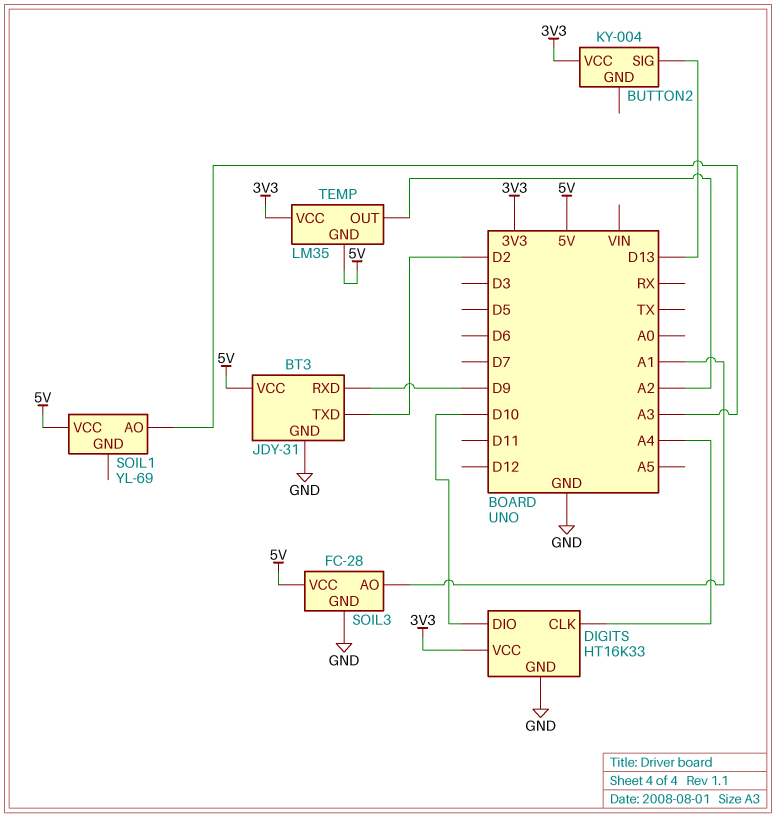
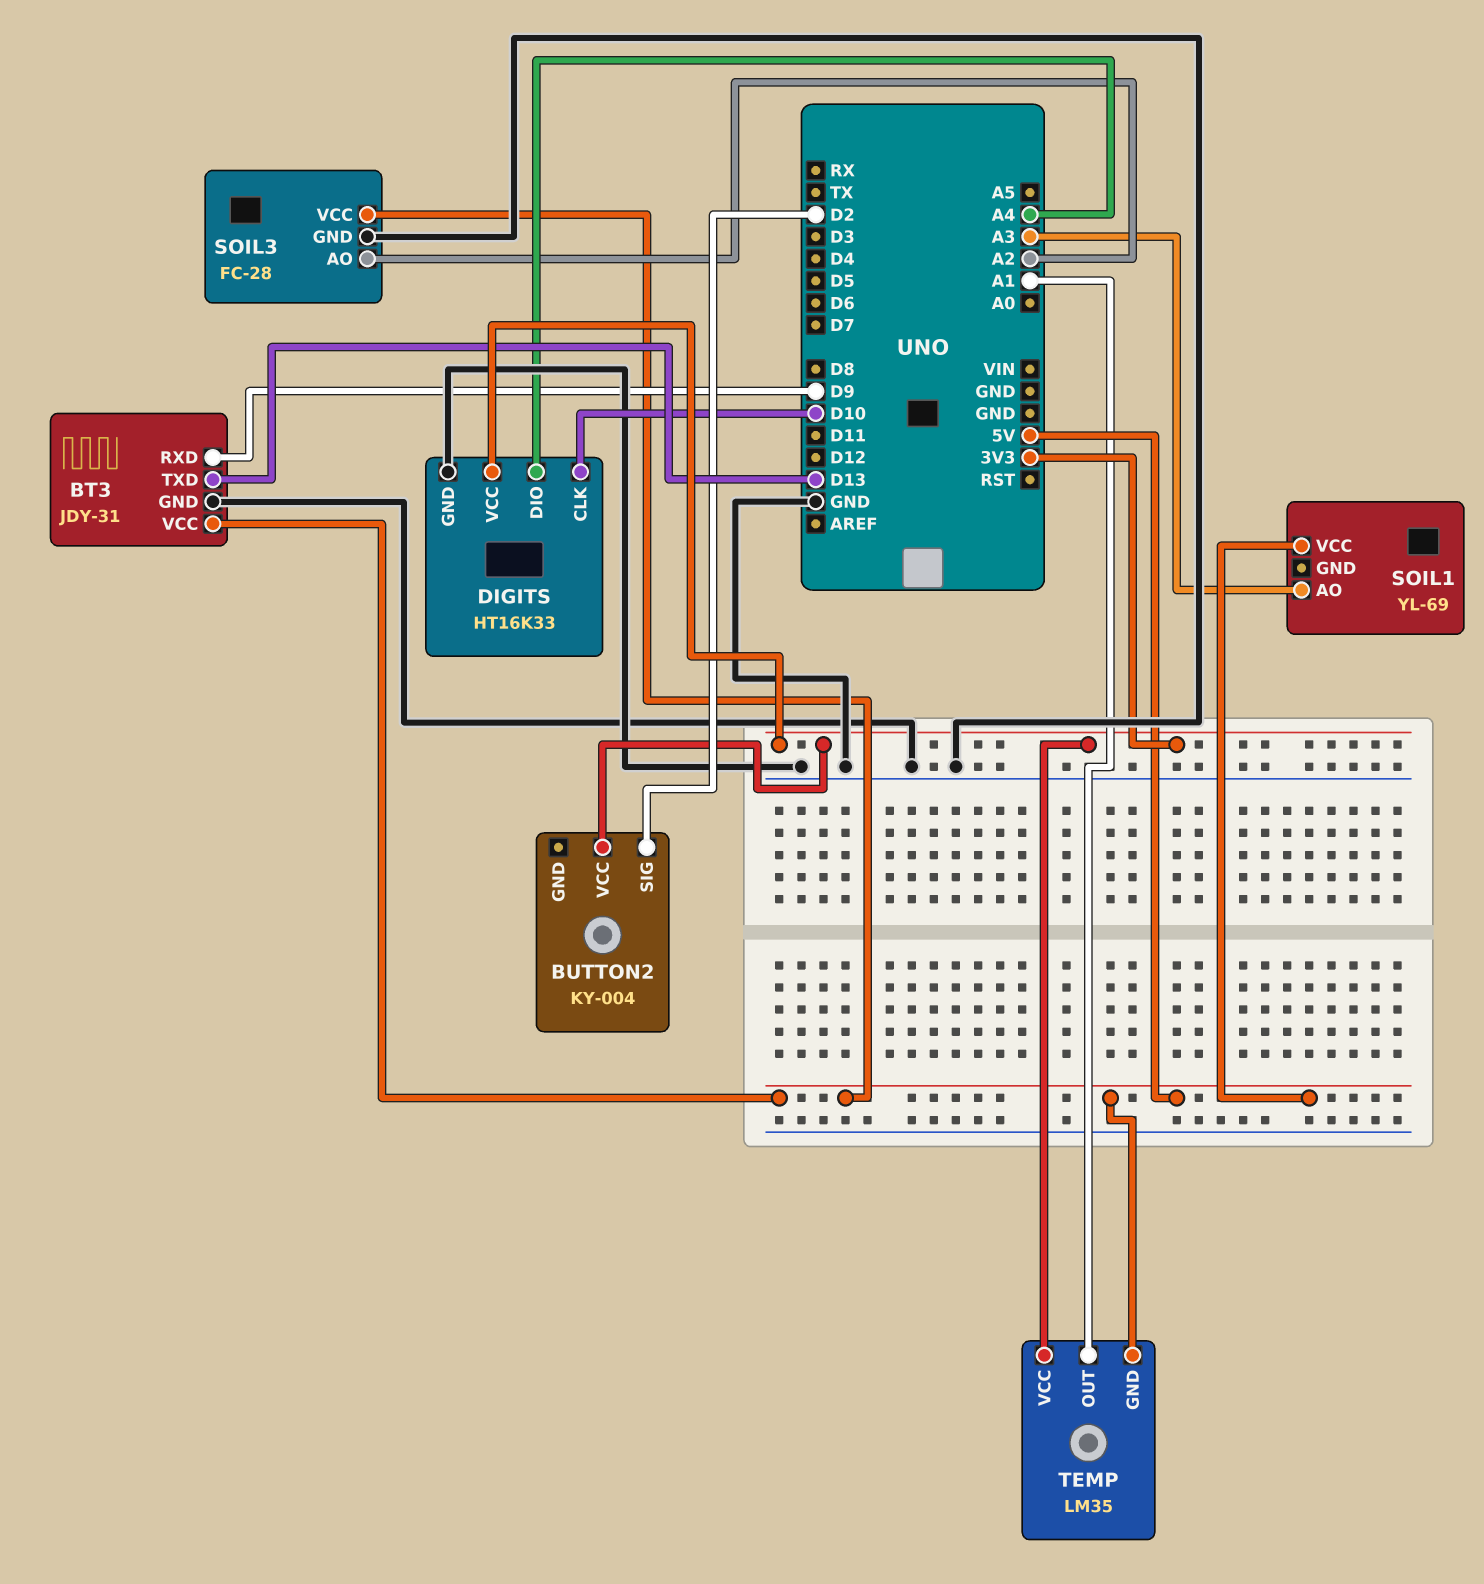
BT3 pin TXD: D2 -> D13
BUTTON2 pin SIG: D13 -> D2
DIGITS pin CLK: A4 -> D10
DIGITS pin DIO: D10 -> A4
SOIL3 pin AO: A1 -> A2
TEMP pin OUT: A2 -> A1

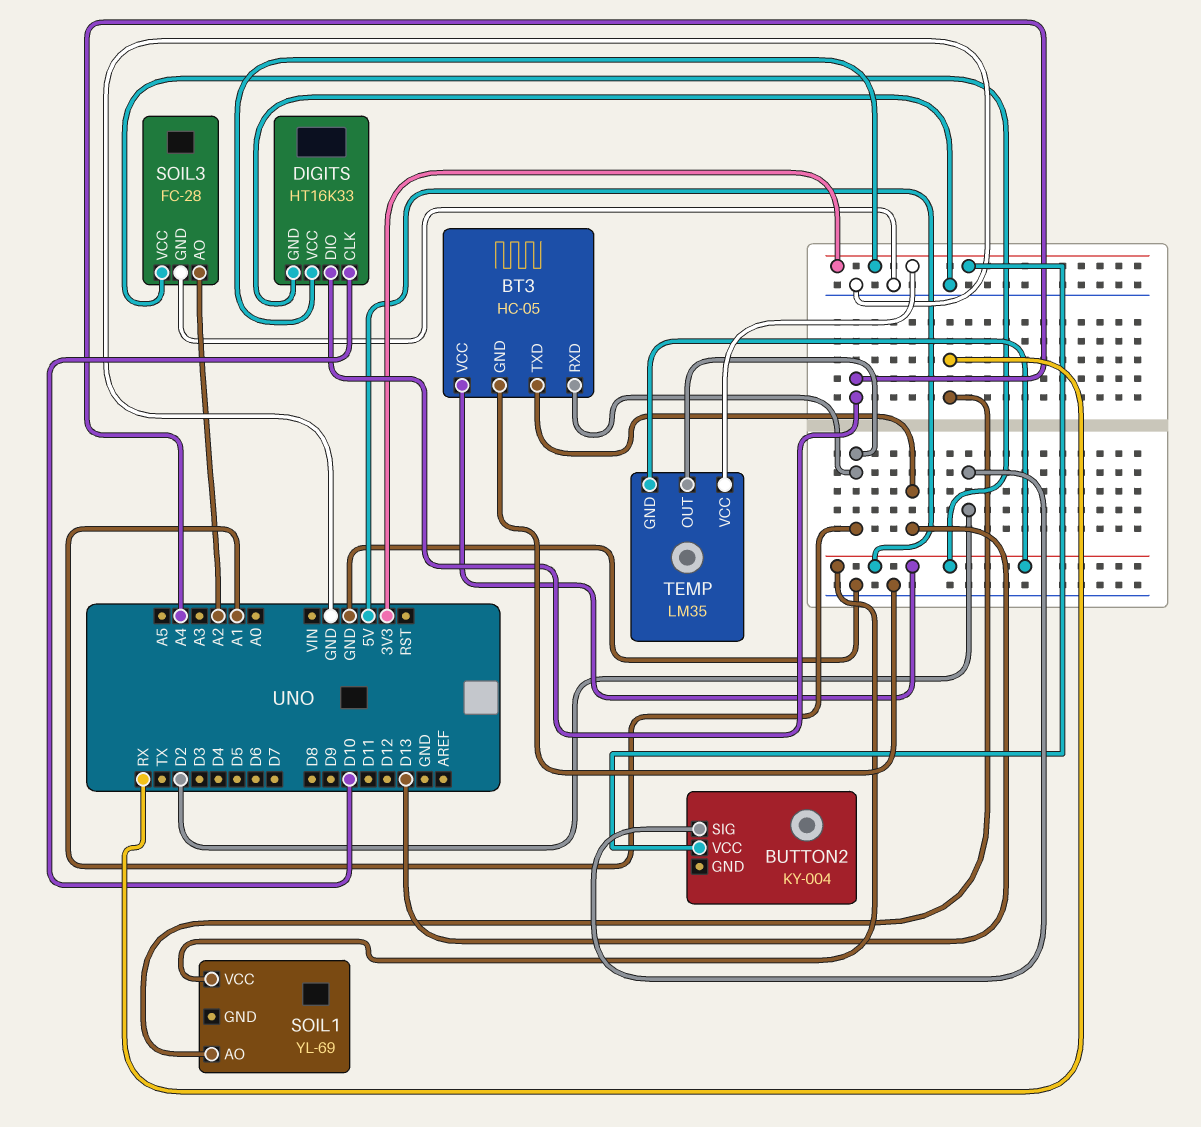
BT3: JDY-31 -> HC-05
BT3 pin RXD: D9 -> A1
SOIL1 pin AO: A3 -> RX

